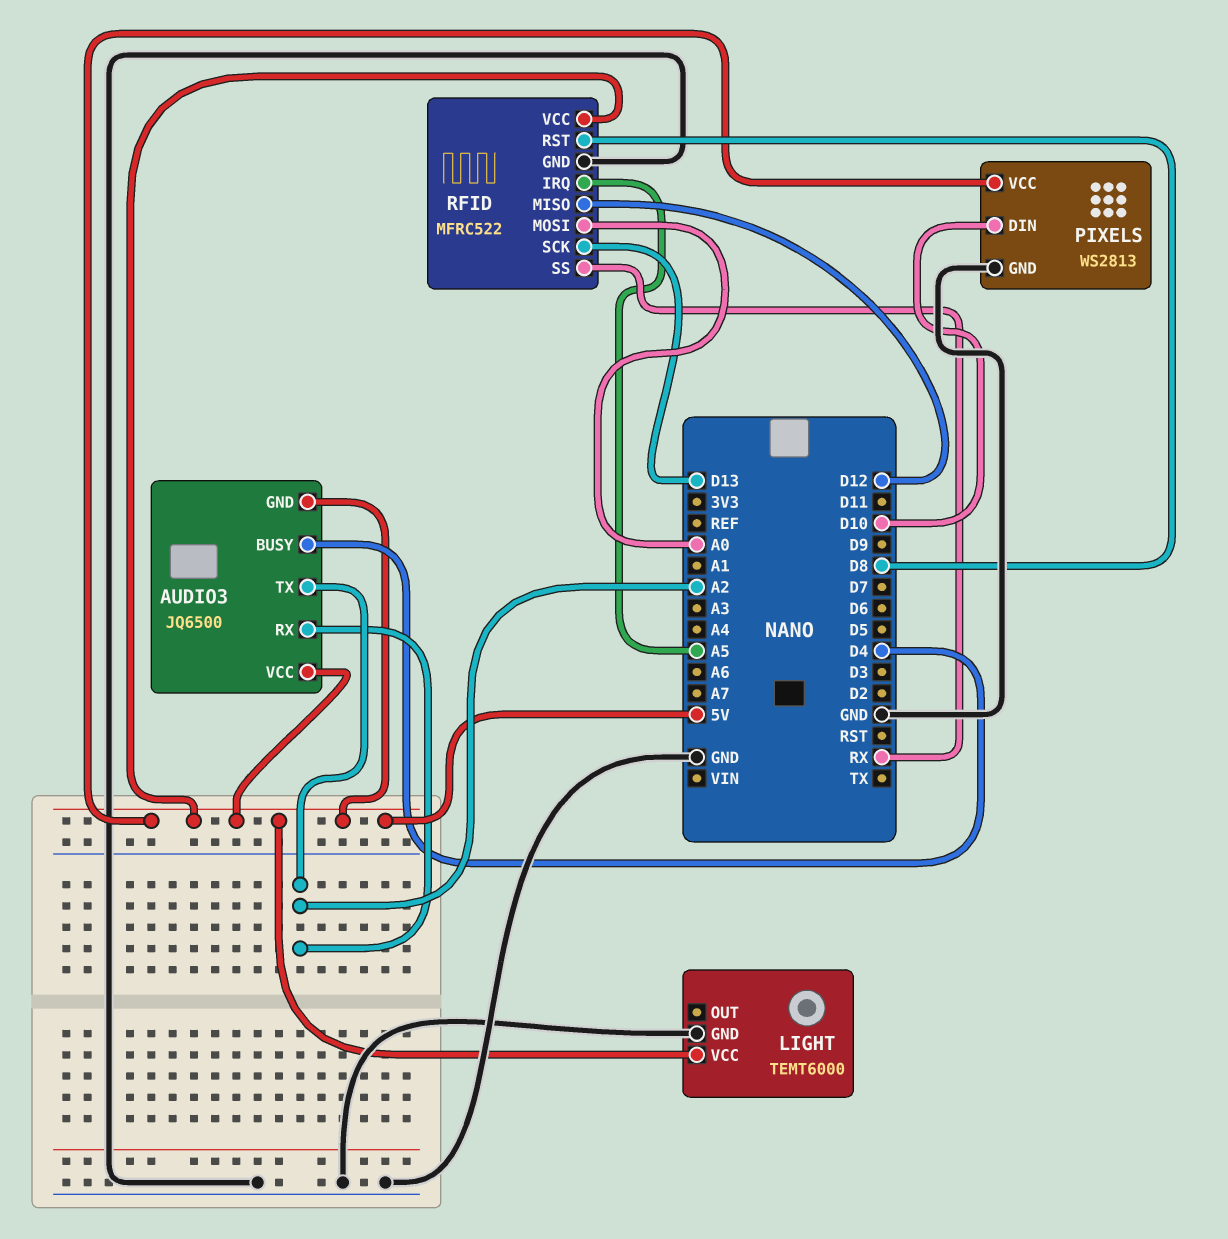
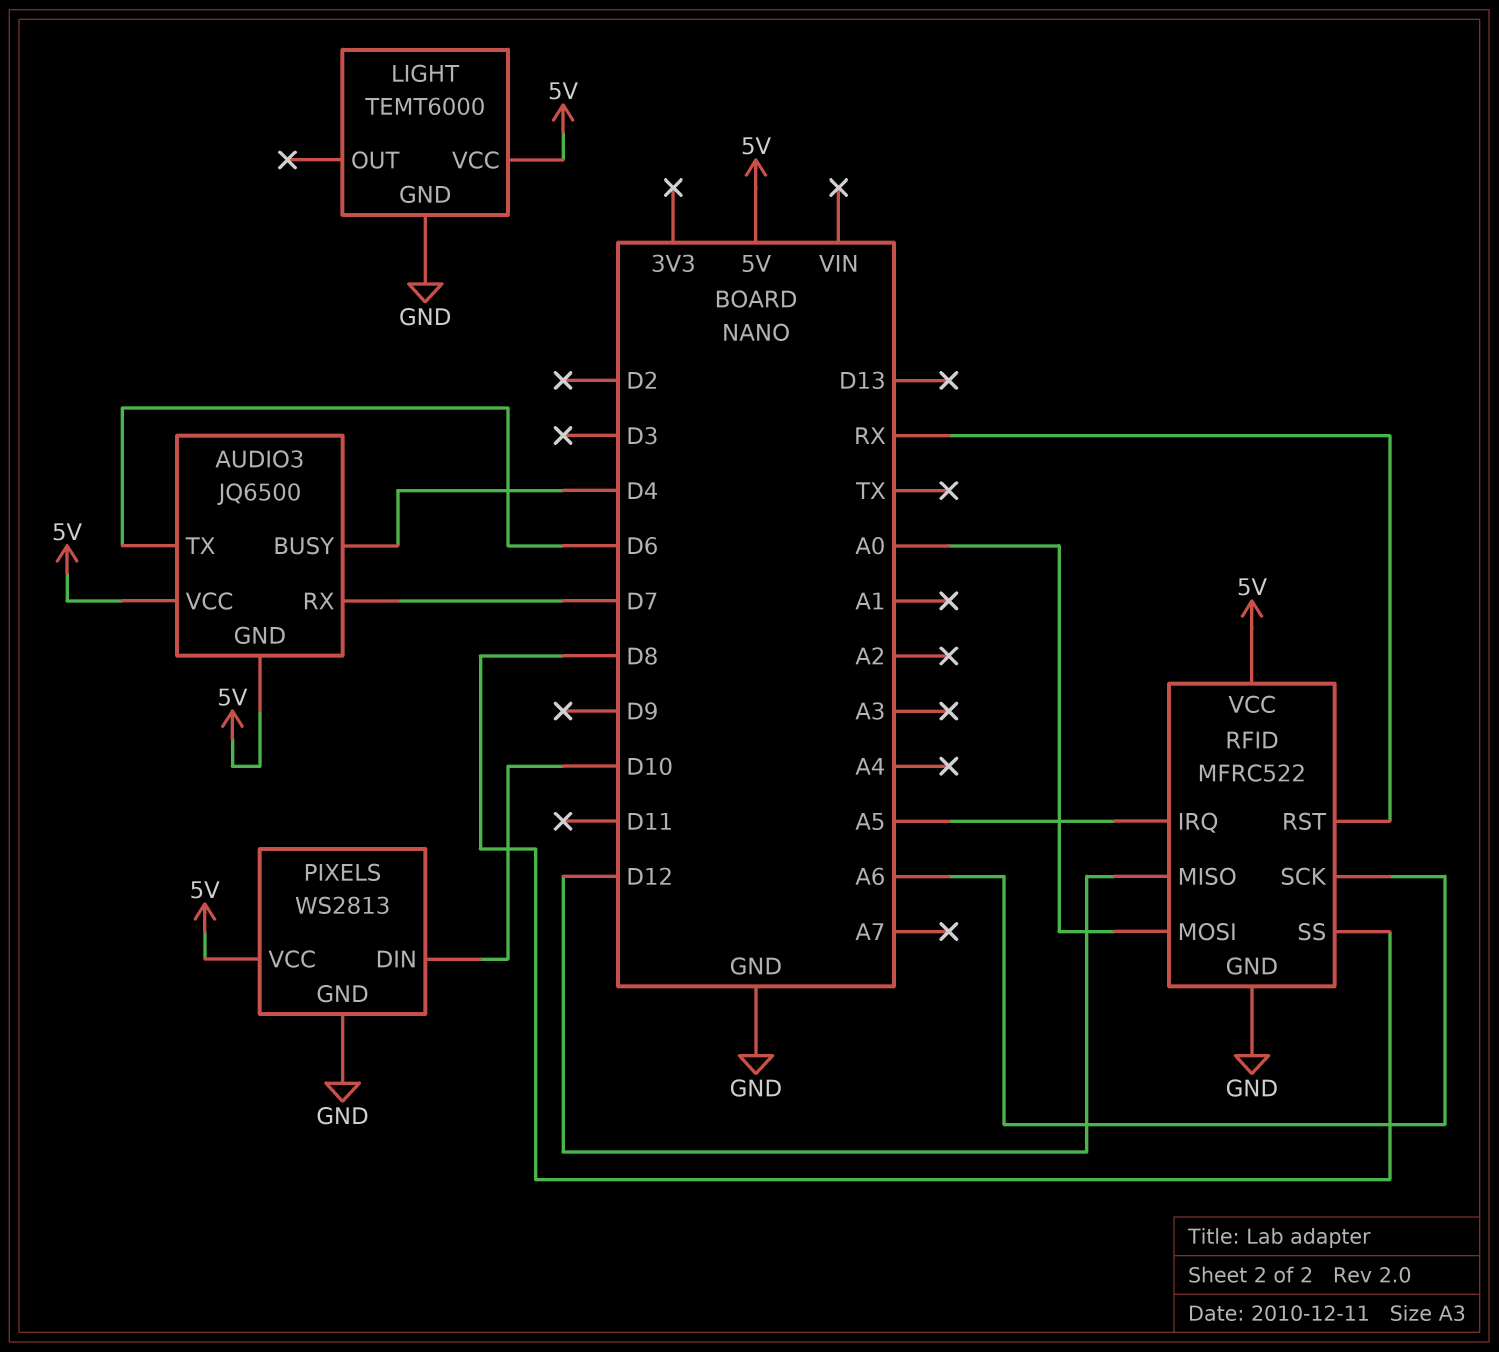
AUDIO3 pin RX: A2 -> D7
AUDIO3 pin TX: A2 -> D6
RFID pin RST: D8 -> RX
RFID pin SCK: D13 -> A6
RFID pin SS: RX -> D8

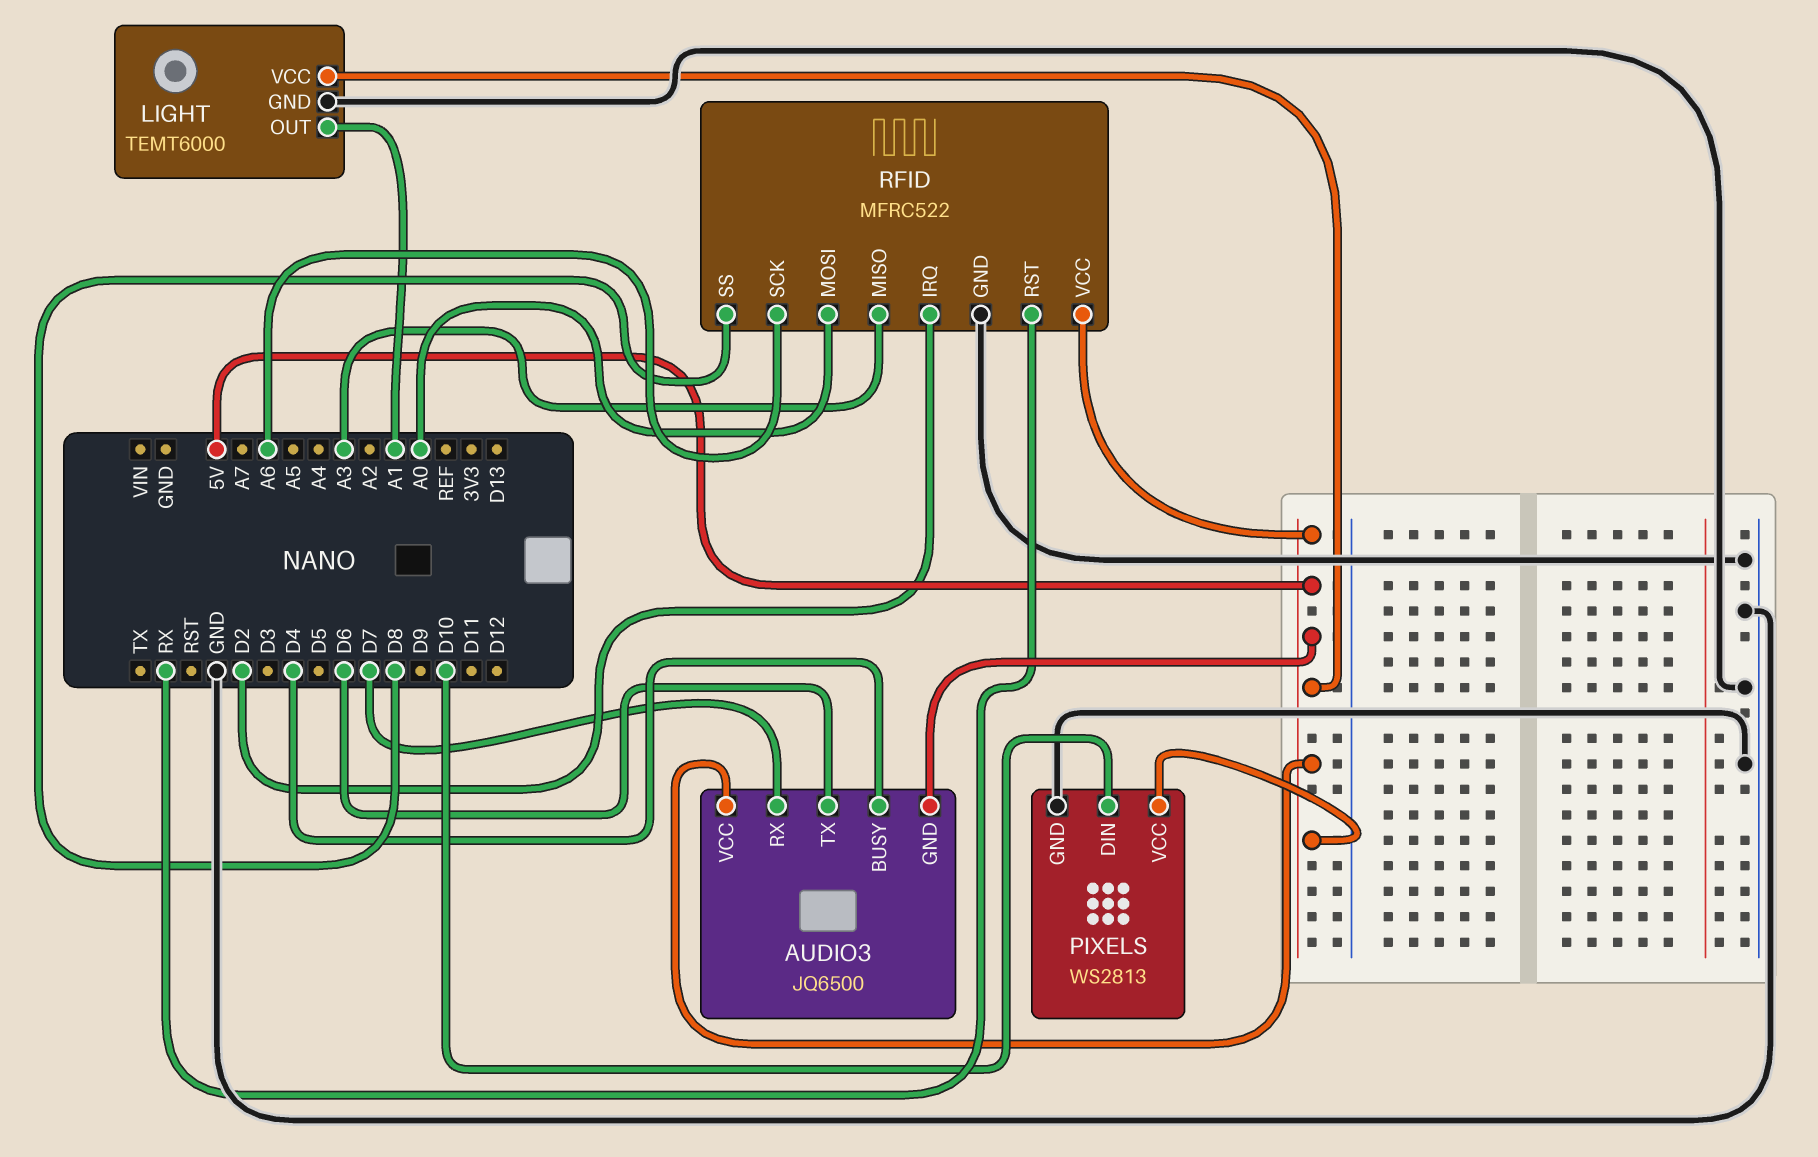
LIGHT pin OUT: none -> A1
RFID pin IRQ: A5 -> D2
RFID pin MISO: D12 -> A3

